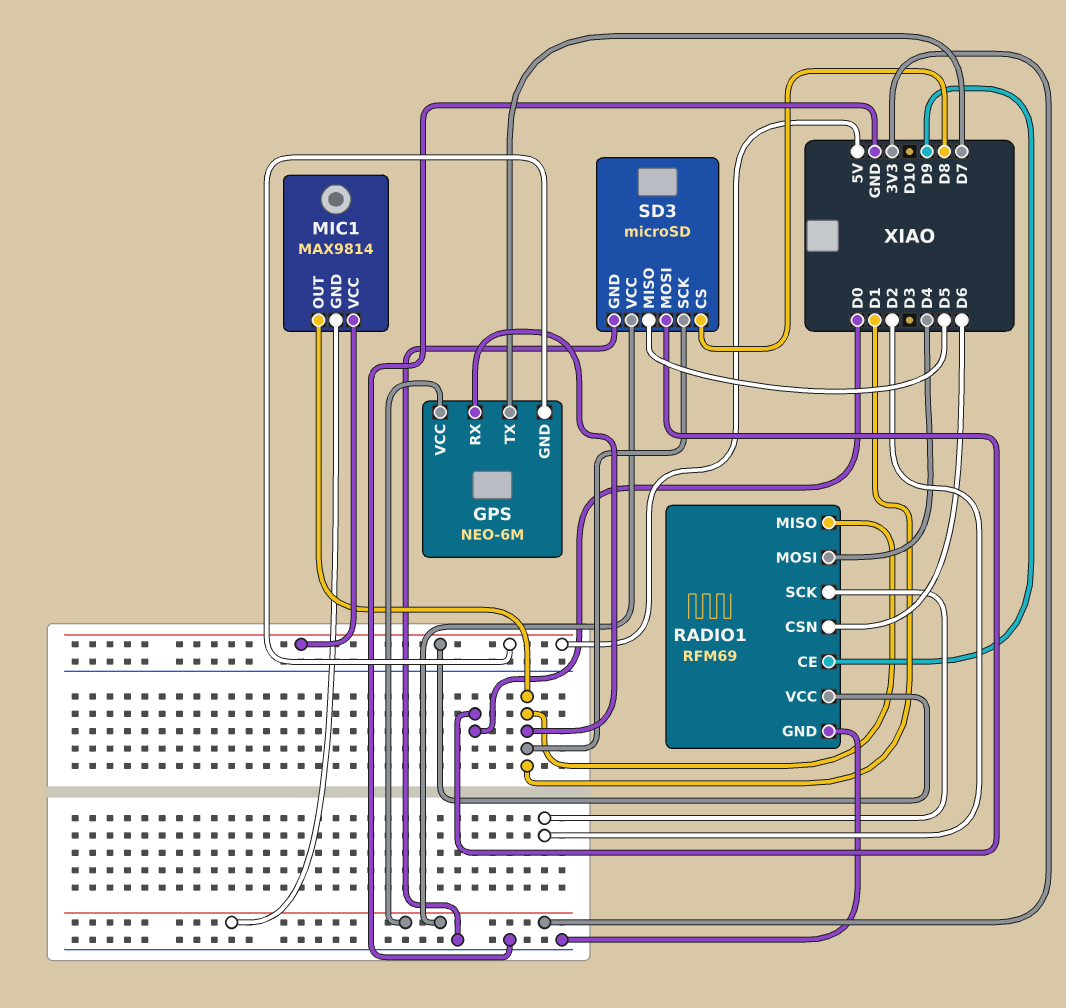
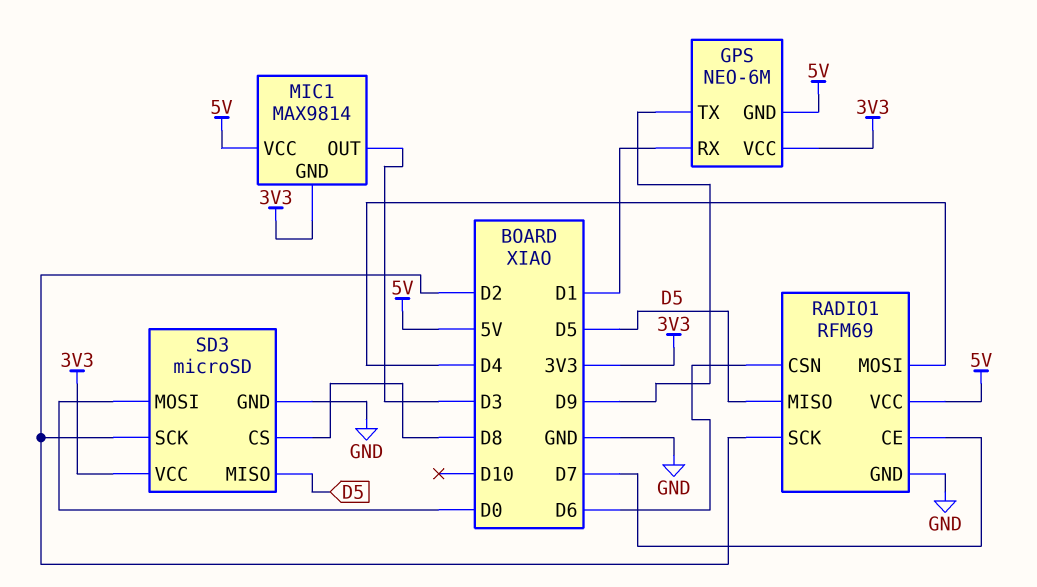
GPS pin TX: D7 -> D9
MIC1 pin OUT: D1 -> D3
RADIO1 pin CE: D9 -> D7
RADIO1 pin MISO: D1 -> D5
SD3 pin SCK: D1 -> D2

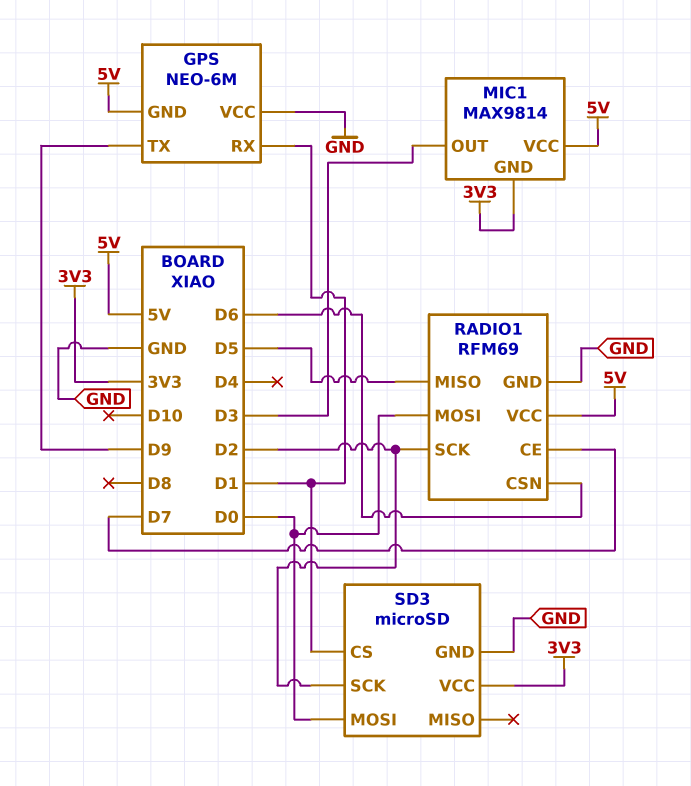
GPS pin VCC: 3V3 -> GND
RADIO1 pin MOSI: D4 -> D0
SD3 pin CS: D8 -> D1
SD3 pin MISO: D5 -> none

